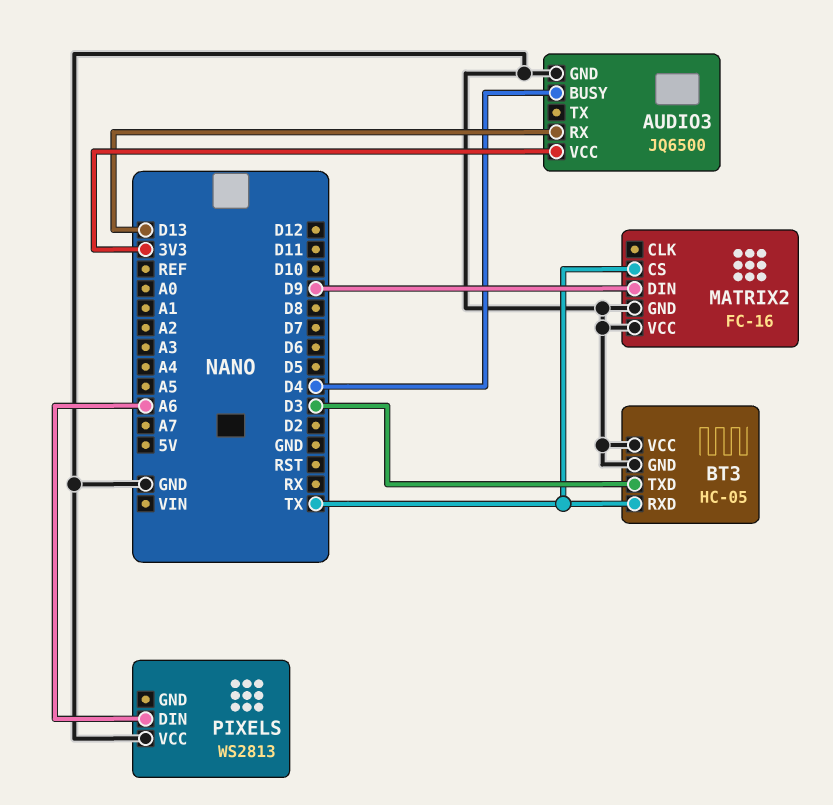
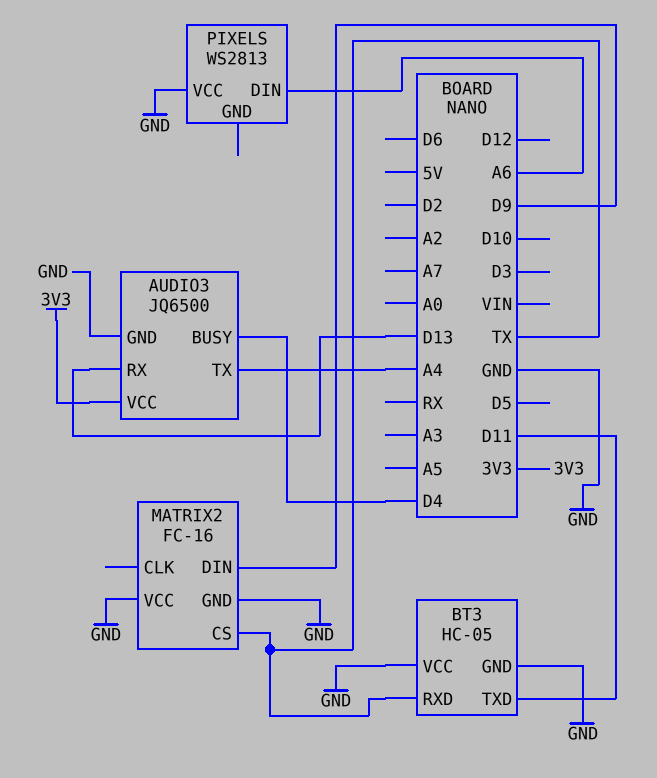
AUDIO3 pin TX: none -> A4
BT3 pin TXD: D3 -> D11

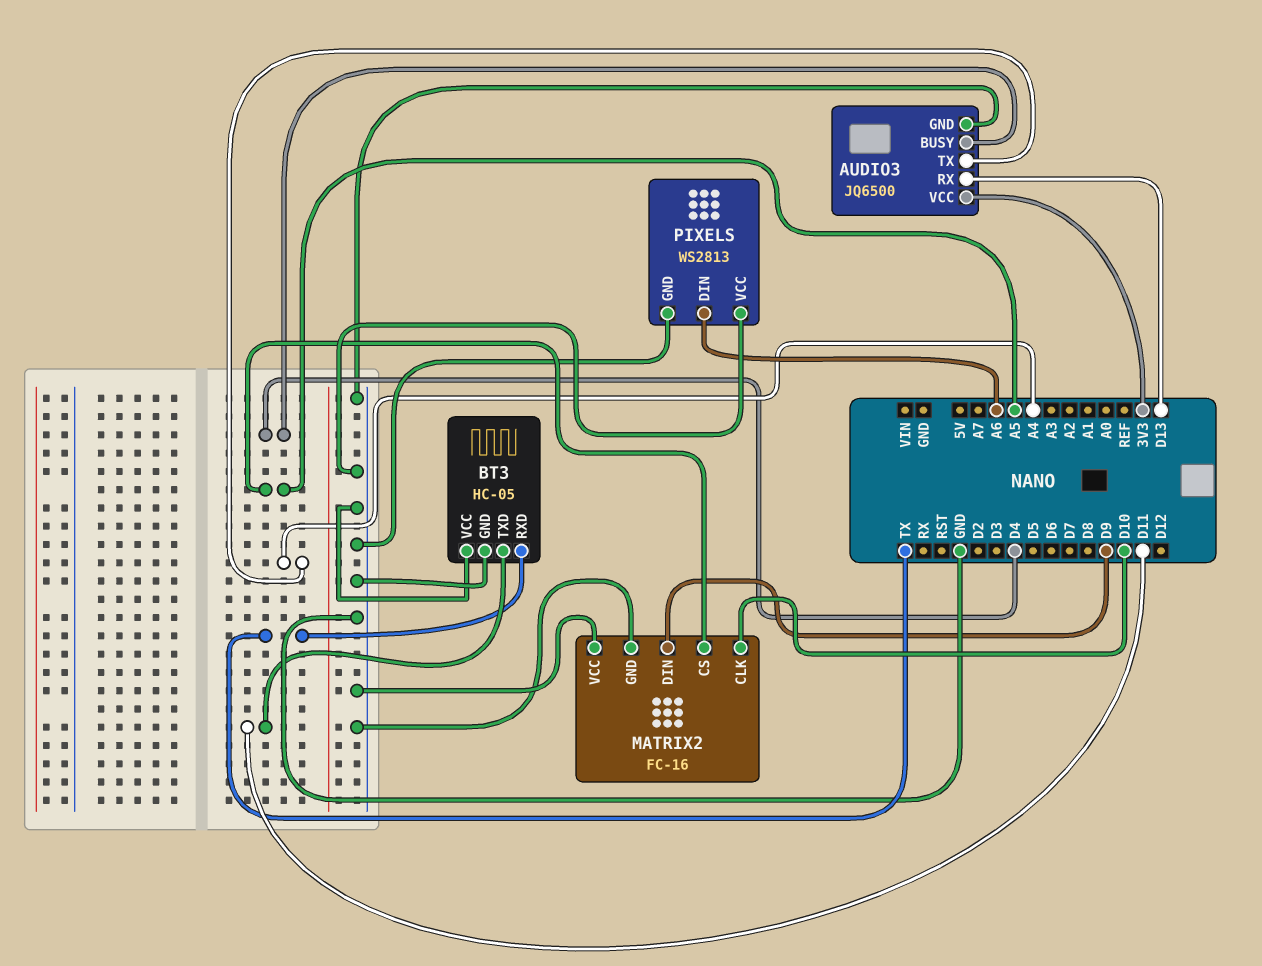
MATRIX2 pin CLK: none -> D10
MATRIX2 pin CS: TX -> A5
PIXELS pin GND: none -> GND

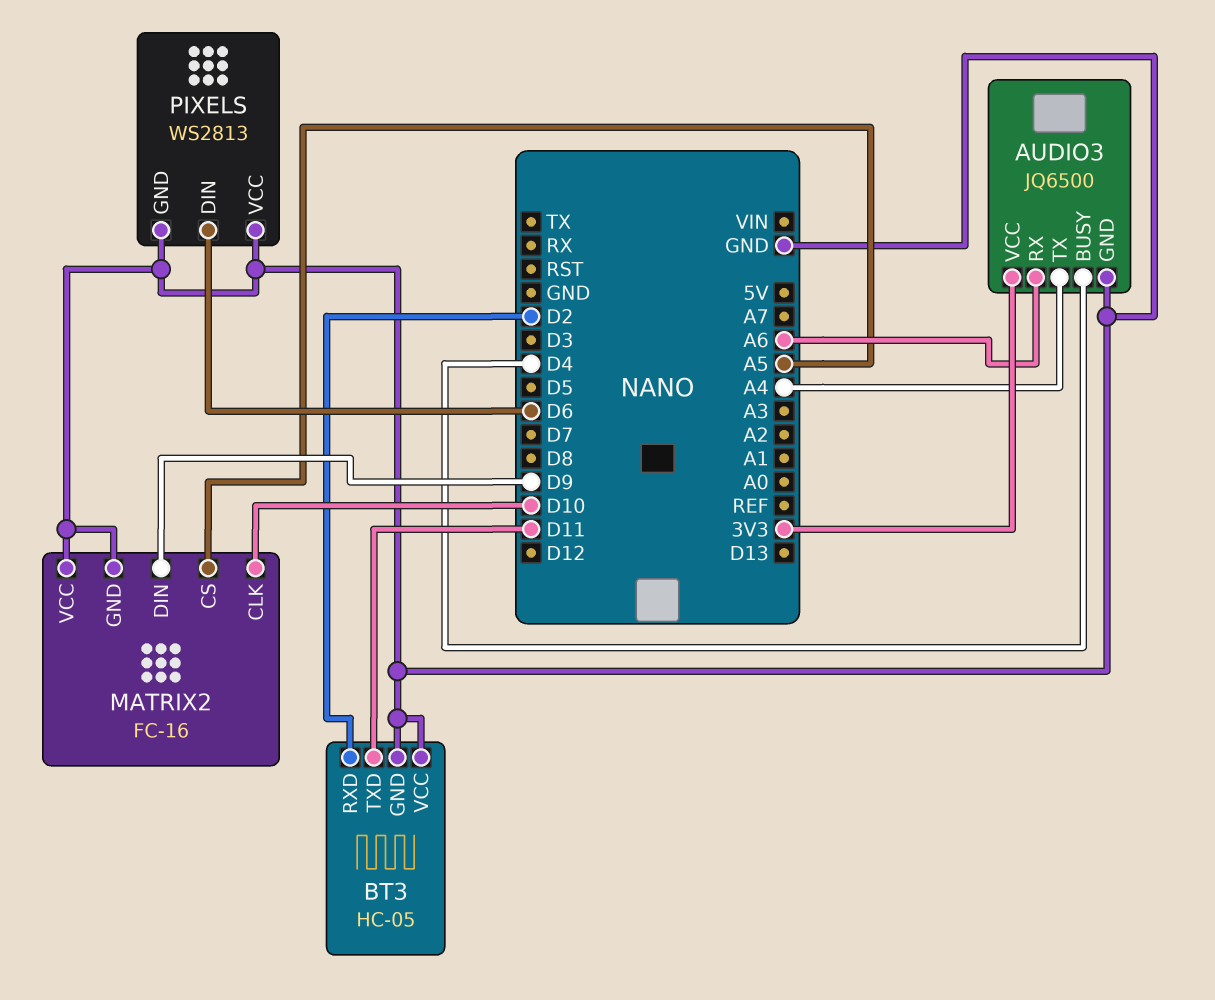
AUDIO3 pin RX: D13 -> A6
BT3 pin RXD: TX -> D2
PIXELS pin DIN: A6 -> D6

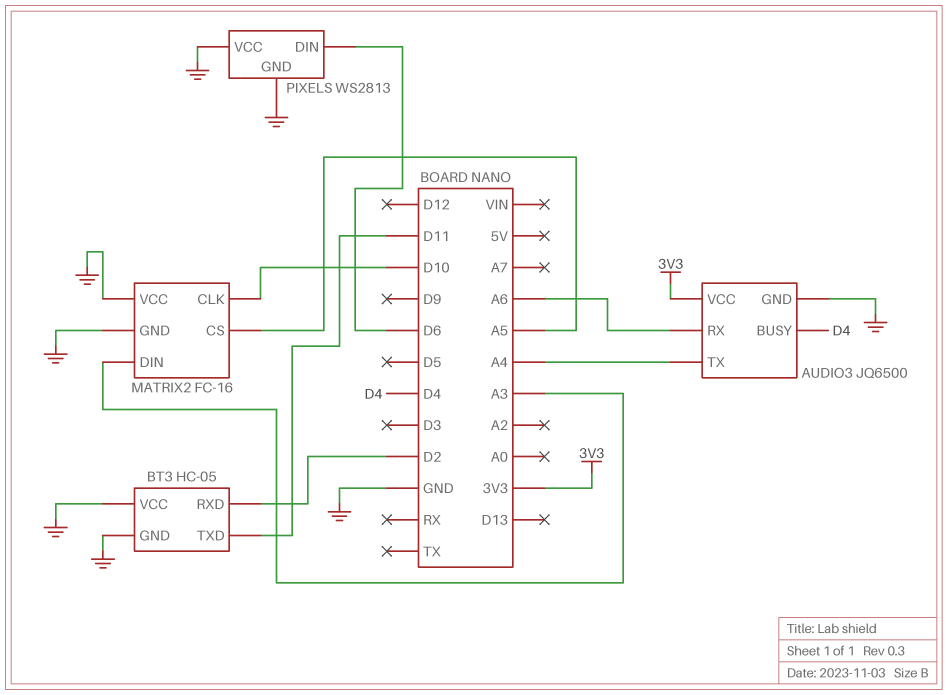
MATRIX2 pin DIN: D9 -> A3

